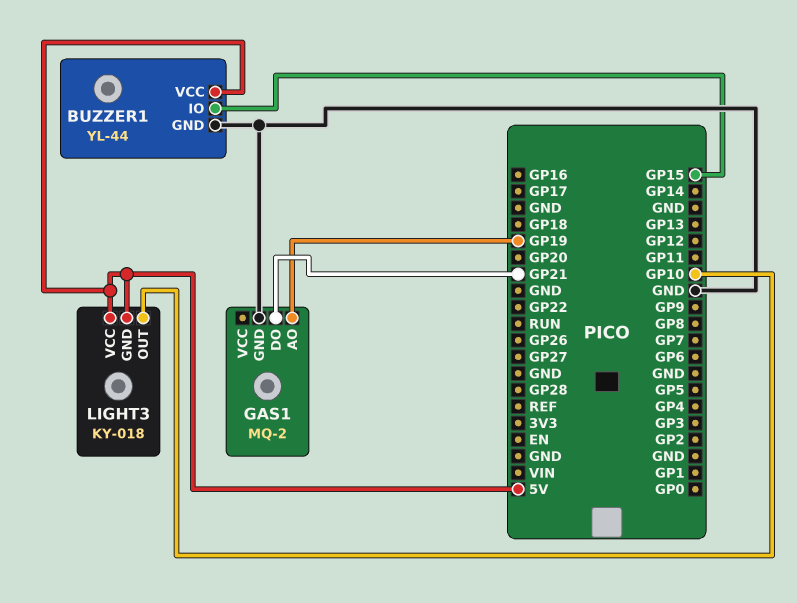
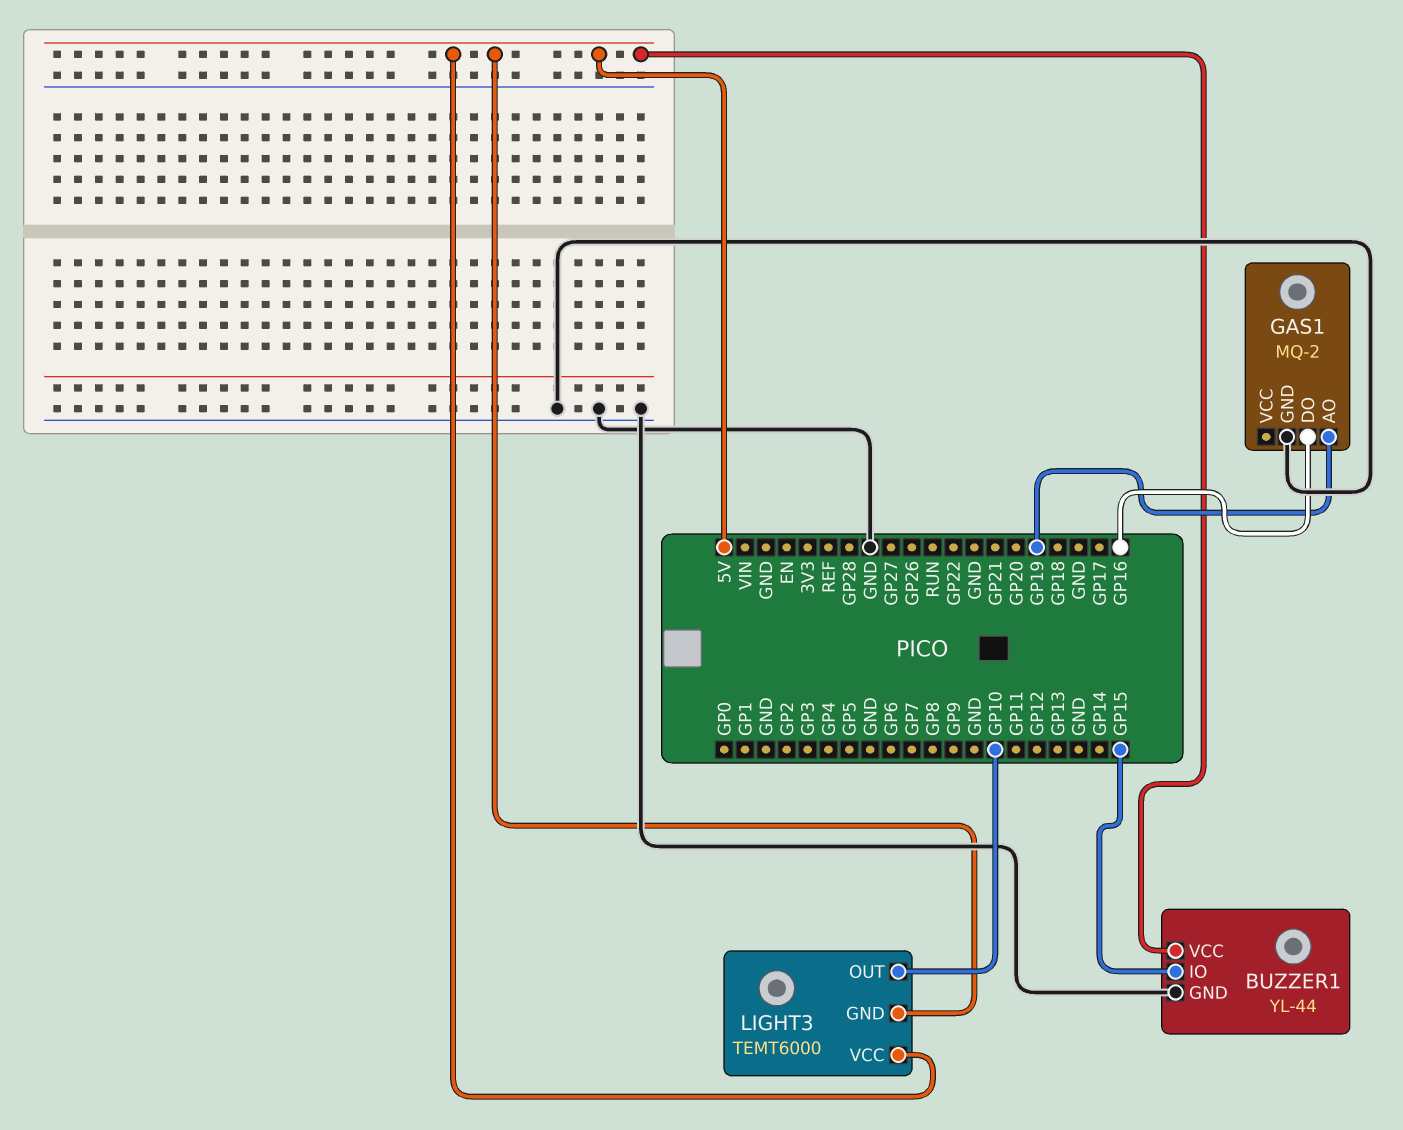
GAS1 pin DO: GP21 -> GP16
LIGHT3: KY-018 -> TEMT6000

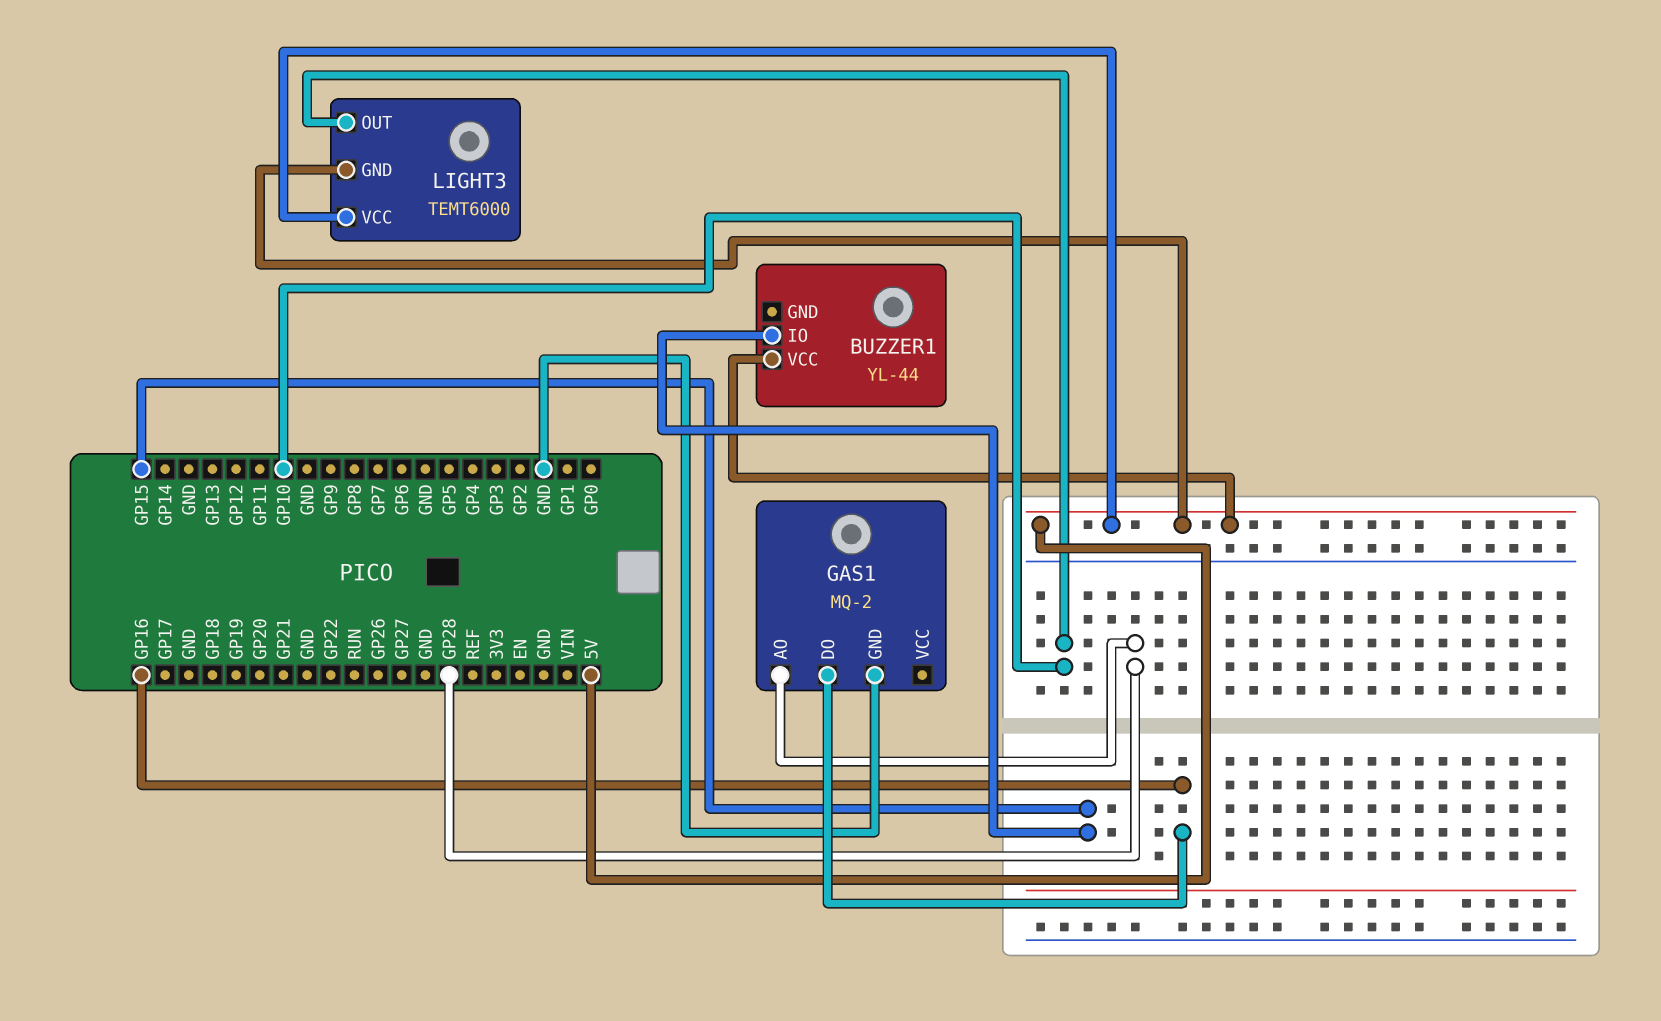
BUZZER1 pin GND: GND -> none
GAS1 pin AO: GP19 -> GP28

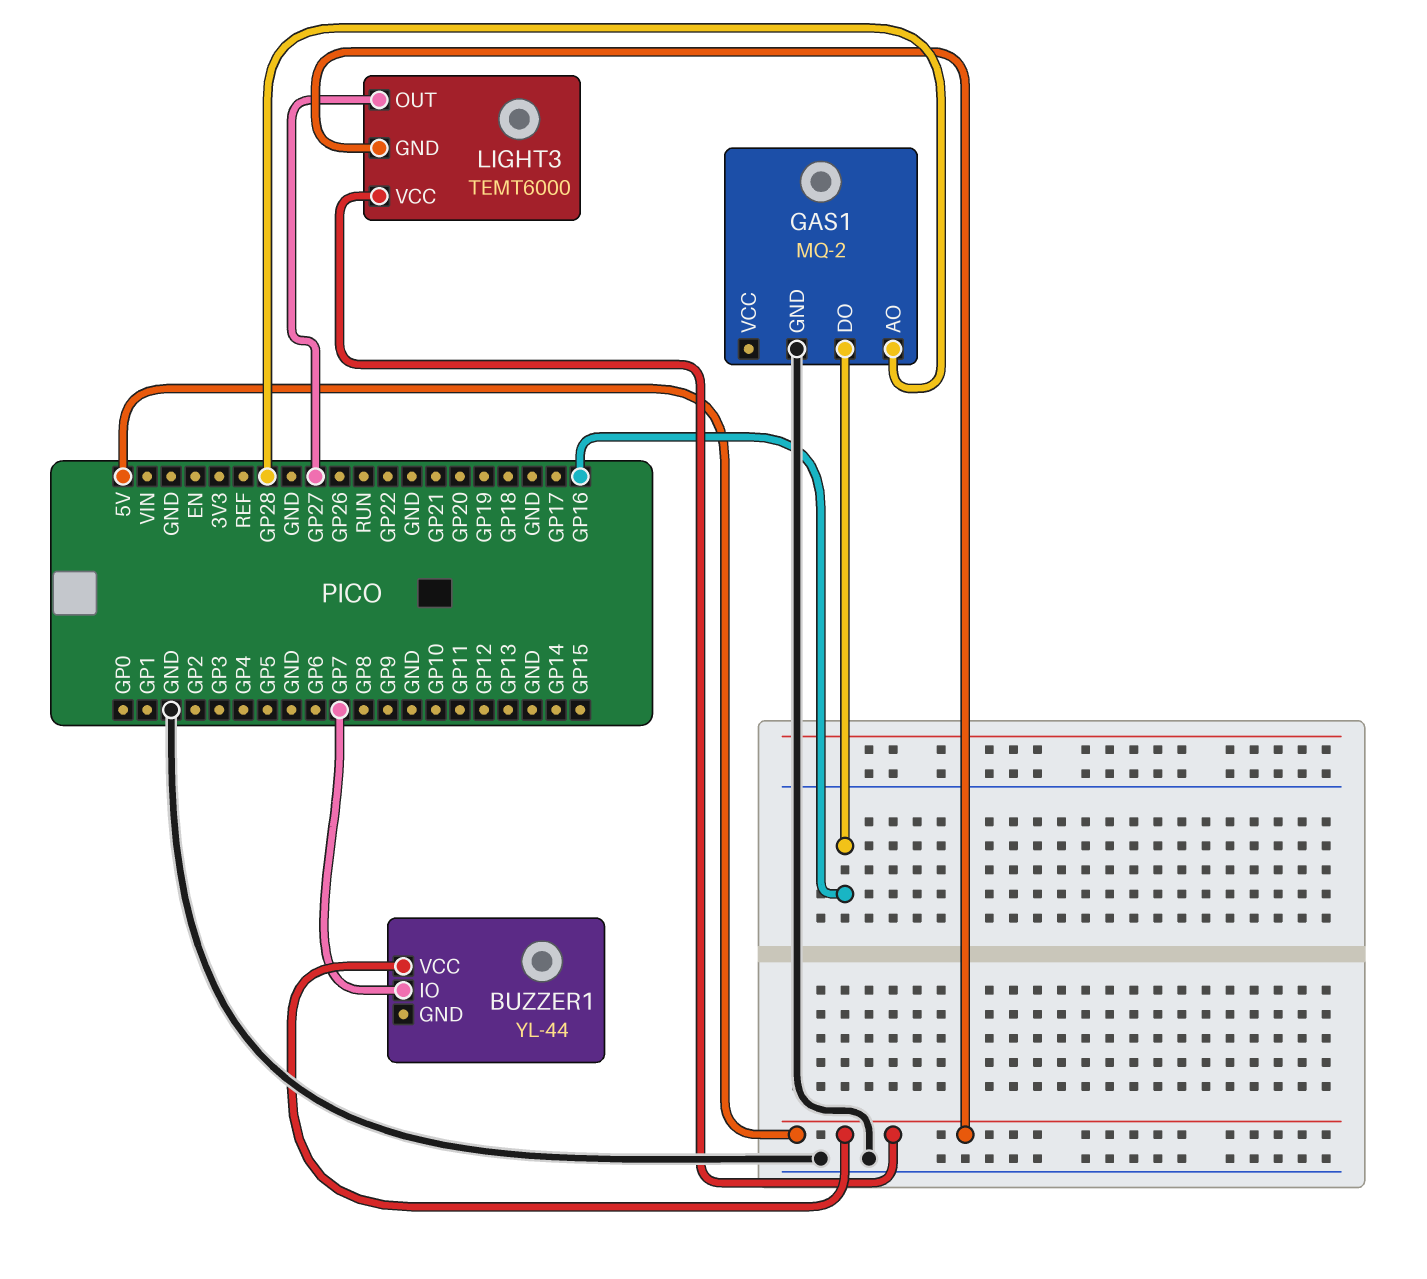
BUZZER1 pin IO: GP15 -> GP7
LIGHT3 pin OUT: GP10 -> GP27

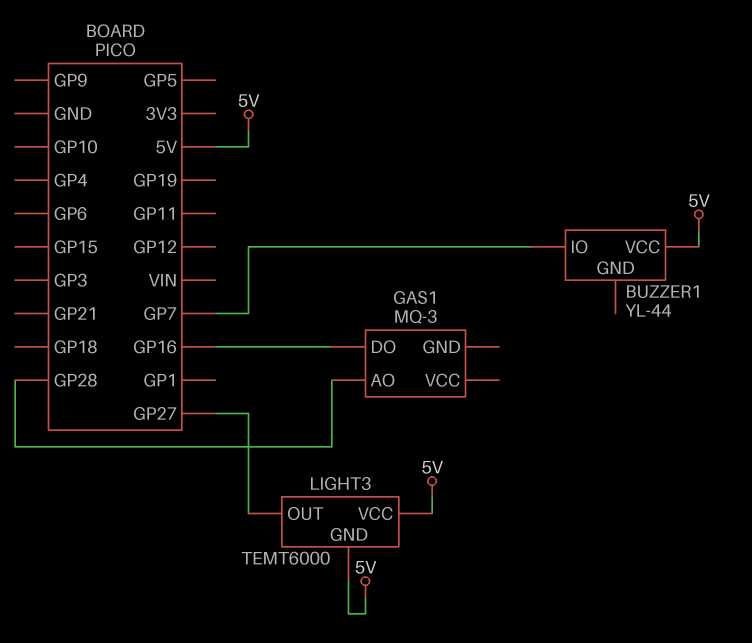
GAS1: MQ-2 -> MQ-3
GAS1 pin GND: GND -> none

